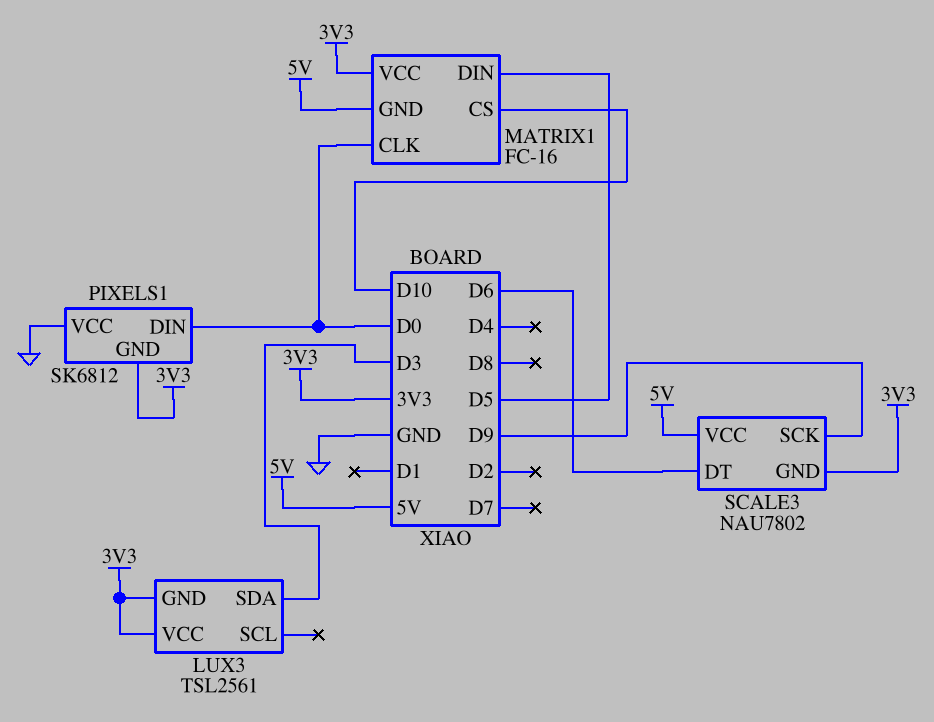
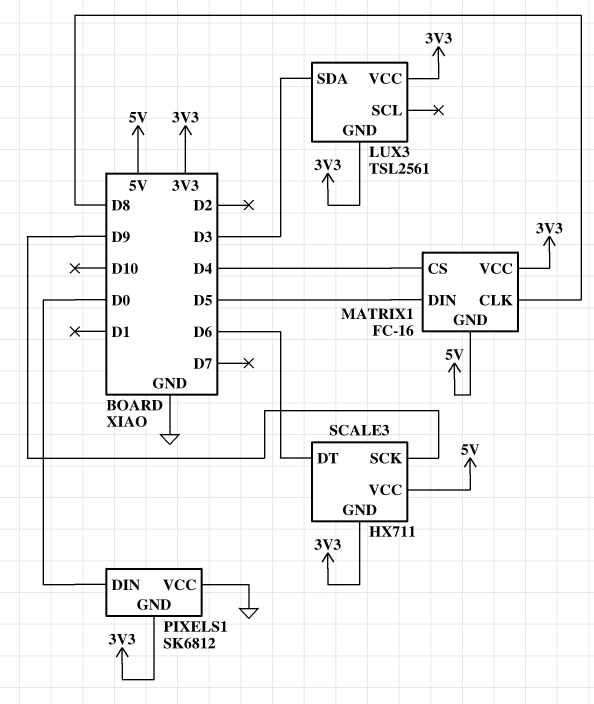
MATRIX1 pin CLK: D0 -> D8
MATRIX1 pin CS: D10 -> D4
SCALE3: NAU7802 -> HX711

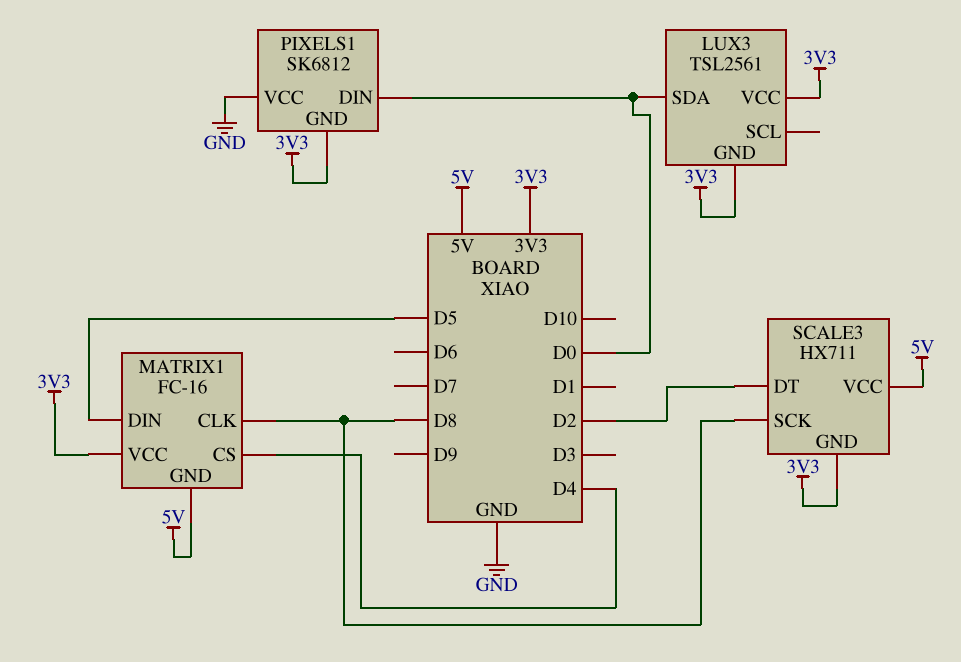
LUX3 pin SDA: D3 -> D0
SCALE3 pin DT: D6 -> D2
SCALE3 pin SCK: D9 -> D8

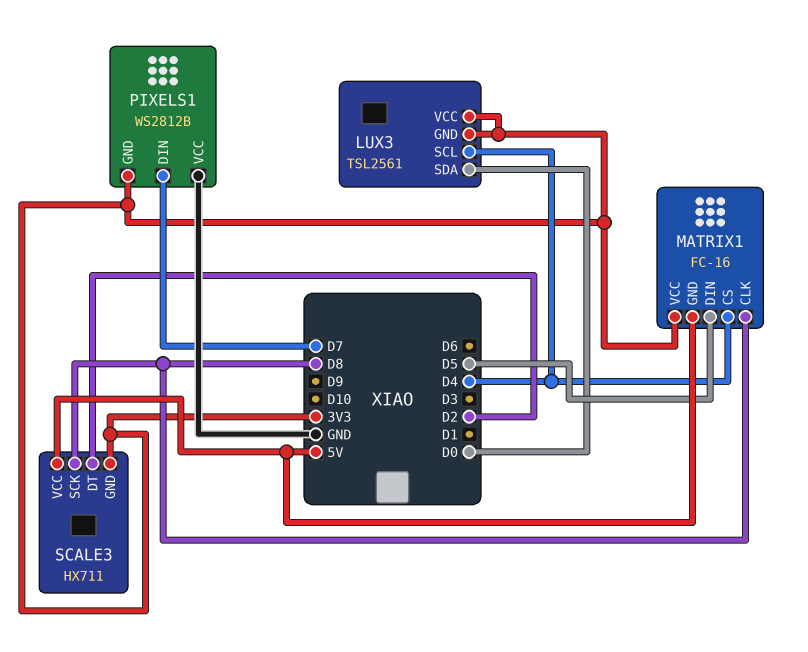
LUX3 pin SCL: none -> D4
PIXELS1: SK6812 -> WS2812B
PIXELS1 pin DIN: D0 -> D7

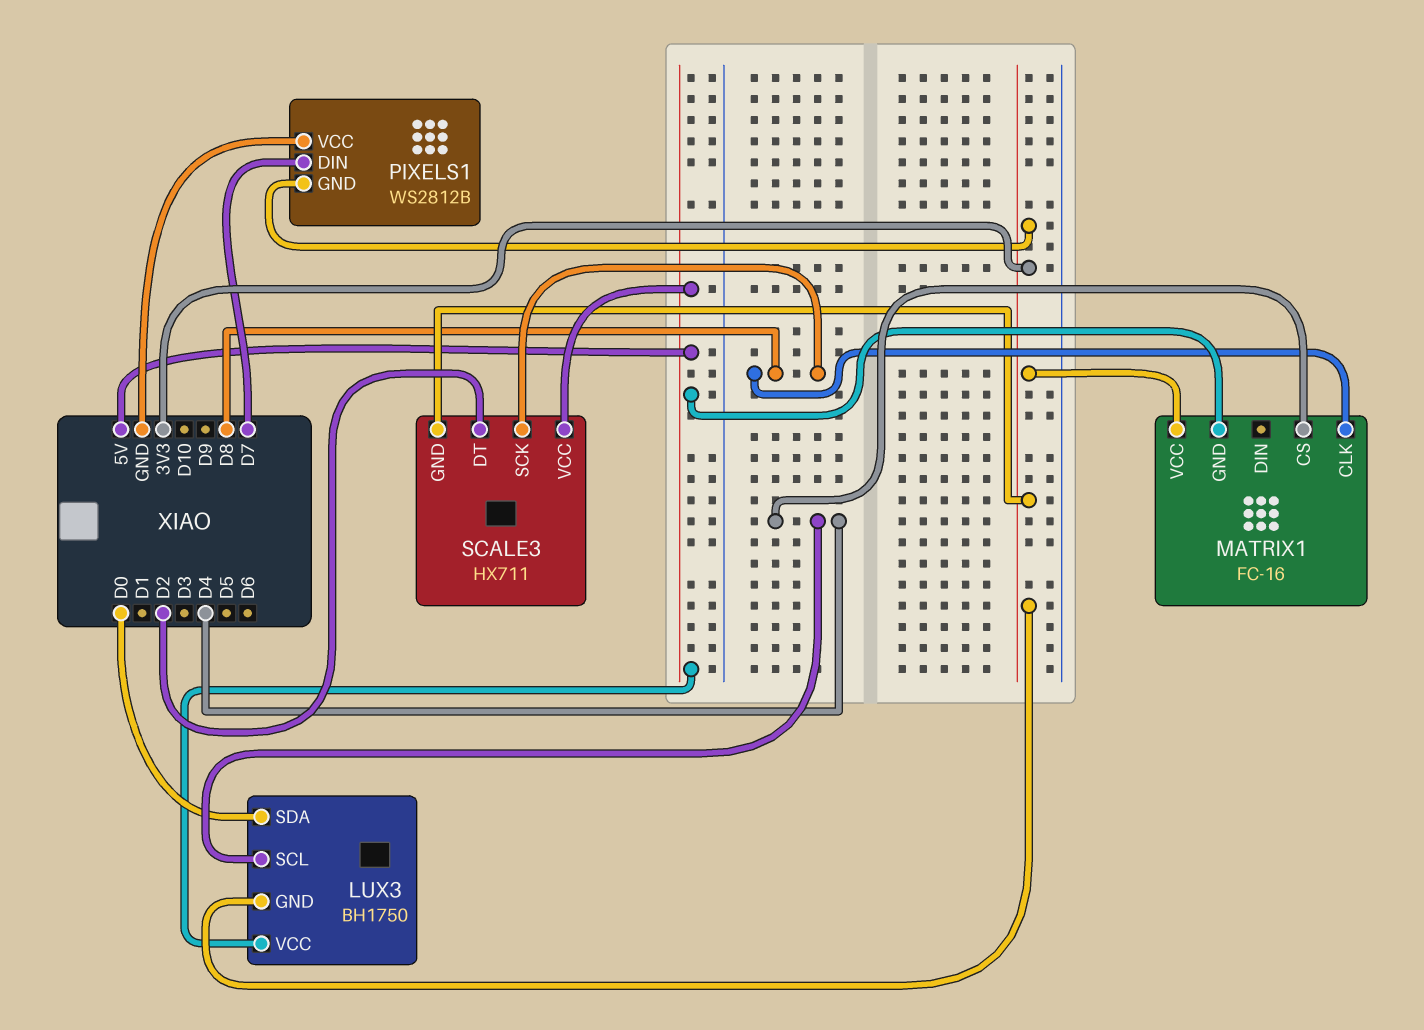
LUX3: TSL2561 -> BH1750
LUX3 pin VCC: 3V3 -> 5V
MATRIX1 pin DIN: D5 -> none

